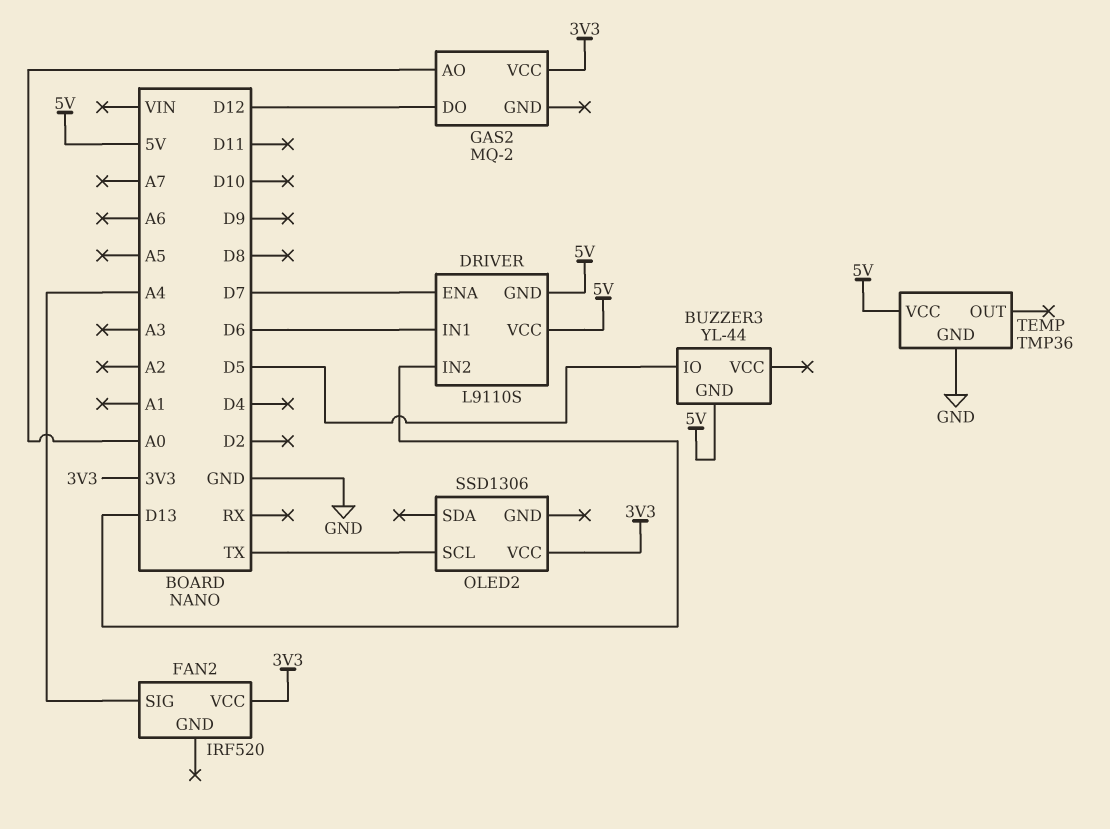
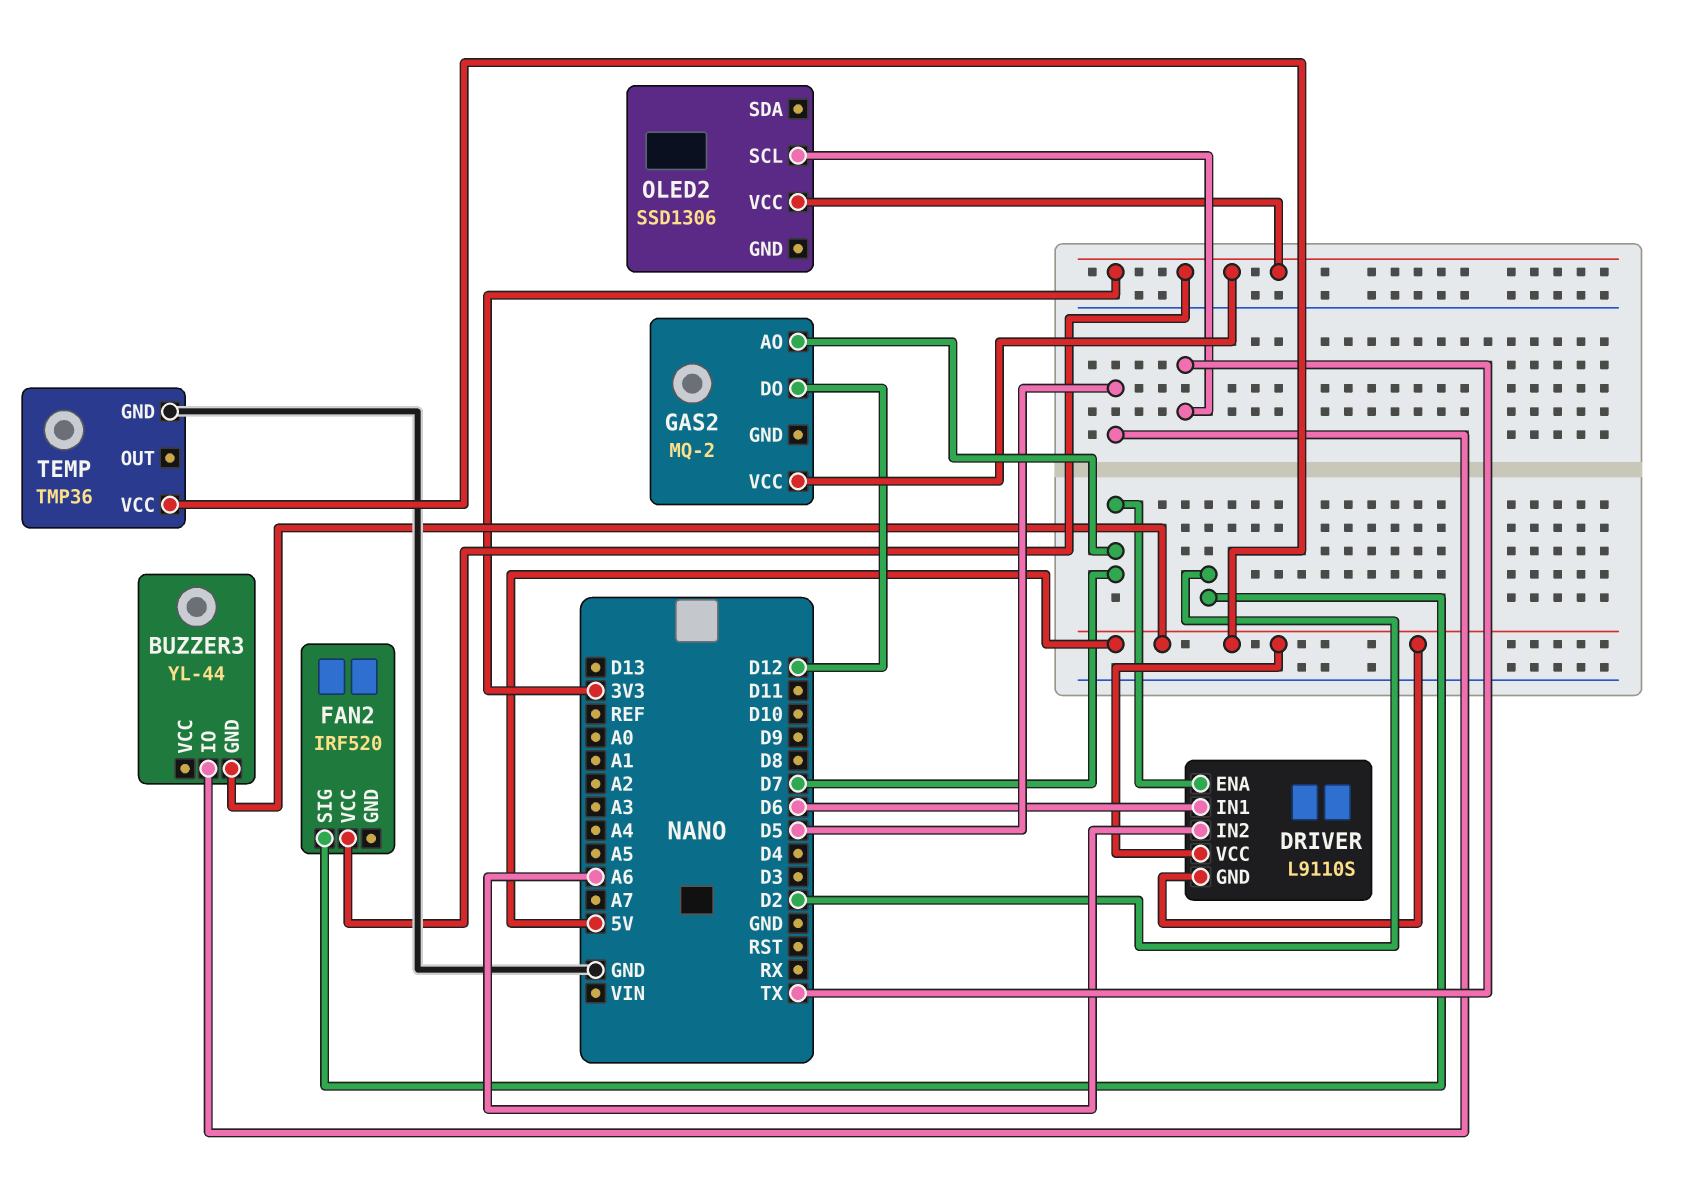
DRIVER pin IN2: D13 -> A6
FAN2 pin SIG: A4 -> D2
GAS2 pin AO: A0 -> D7

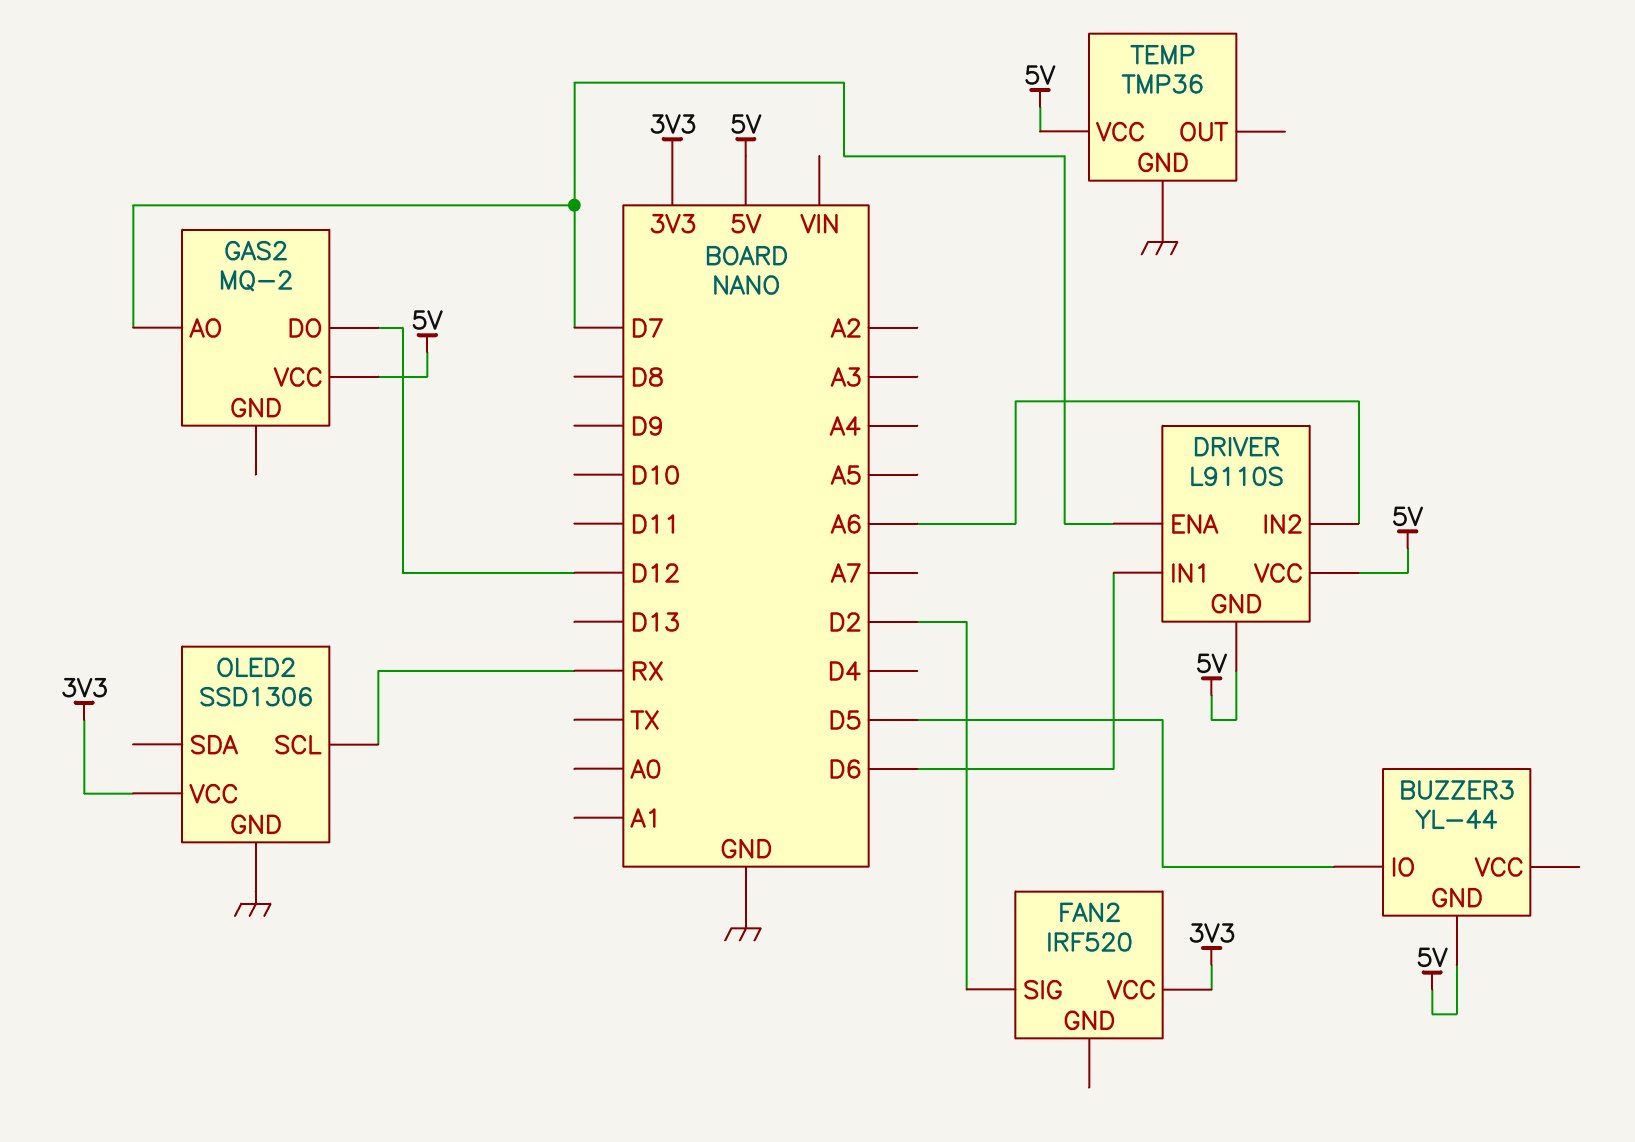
GAS2 pin VCC: 3V3 -> 5V
OLED2 pin GND: none -> GND
OLED2 pin SCL: TX -> RX

